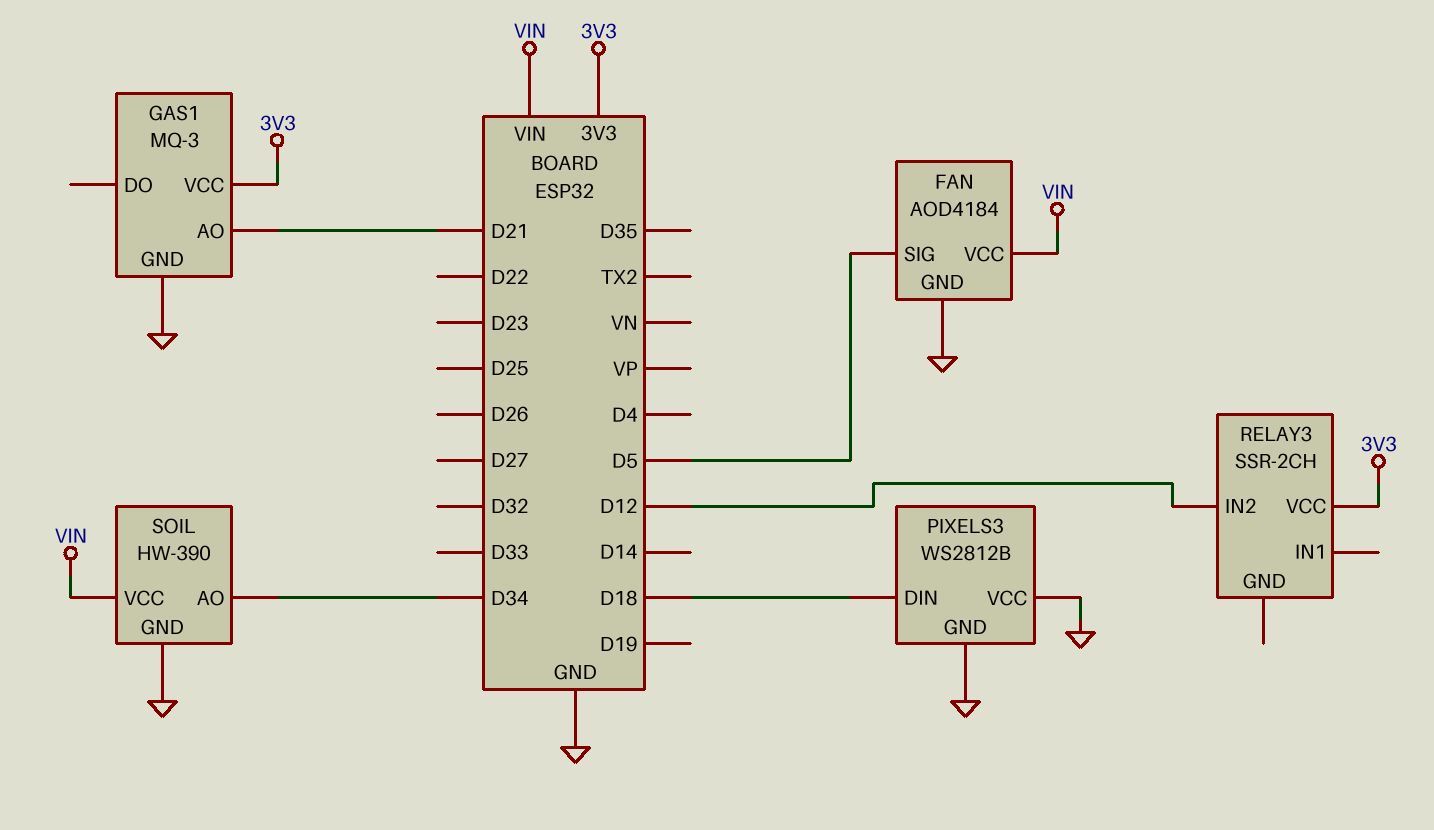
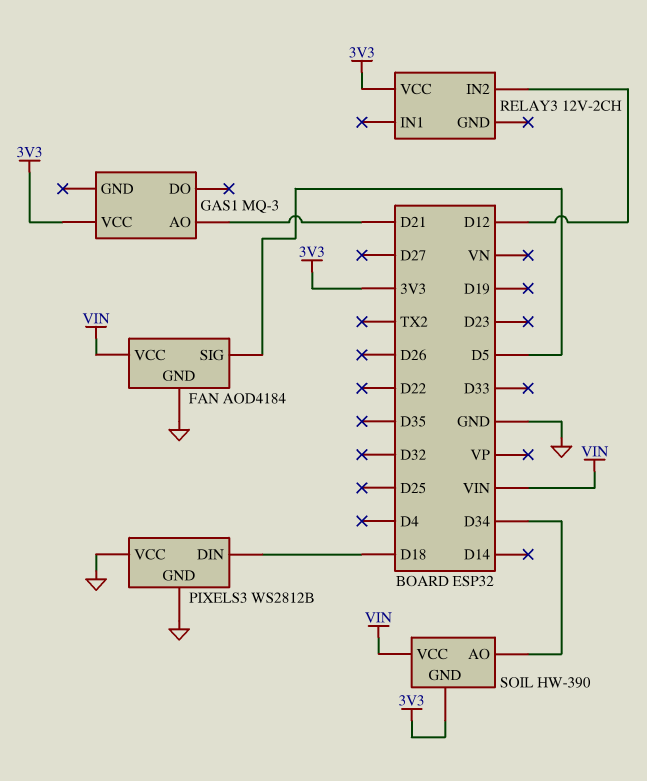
GAS1 pin GND: GND -> none
RELAY3: SSR-2CH -> 12V-2CH
SOIL pin GND: GND -> 3V3

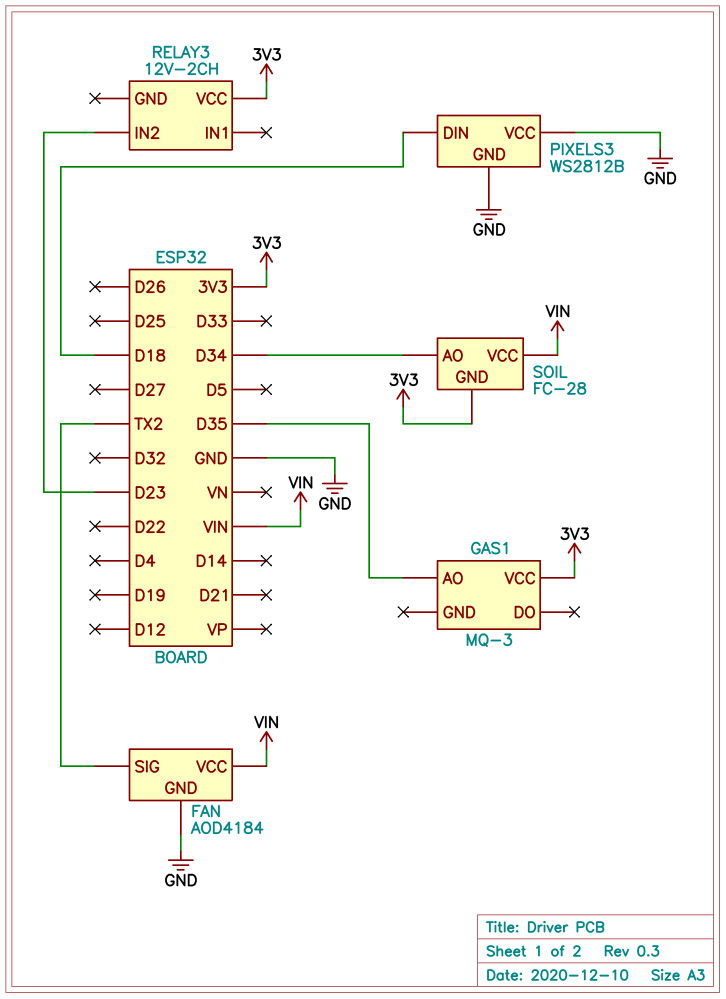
FAN pin SIG: D5 -> TX2
GAS1 pin AO: D21 -> D35
RELAY3 pin IN2: D12 -> D23
SOIL: HW-390 -> FC-28

